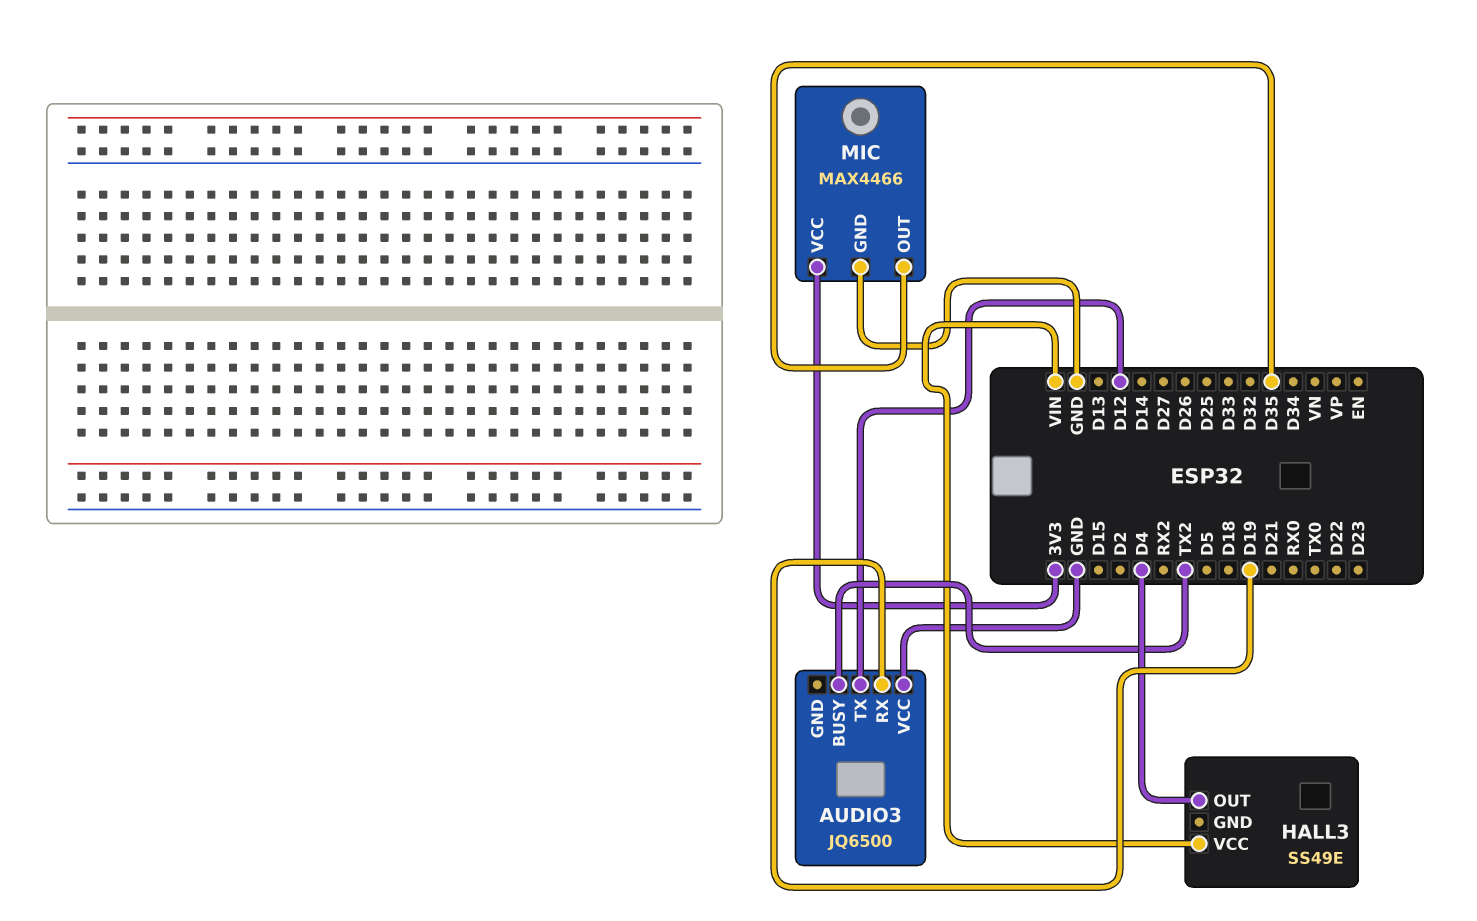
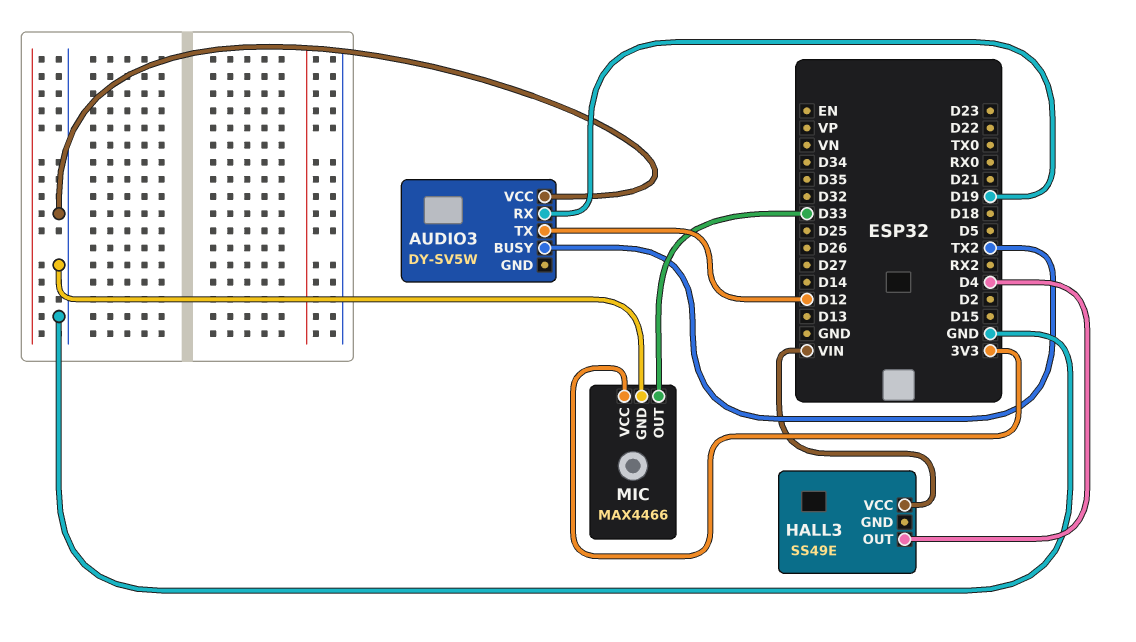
AUDIO3: JQ6500 -> DY-SV5W
MIC pin OUT: D35 -> D33

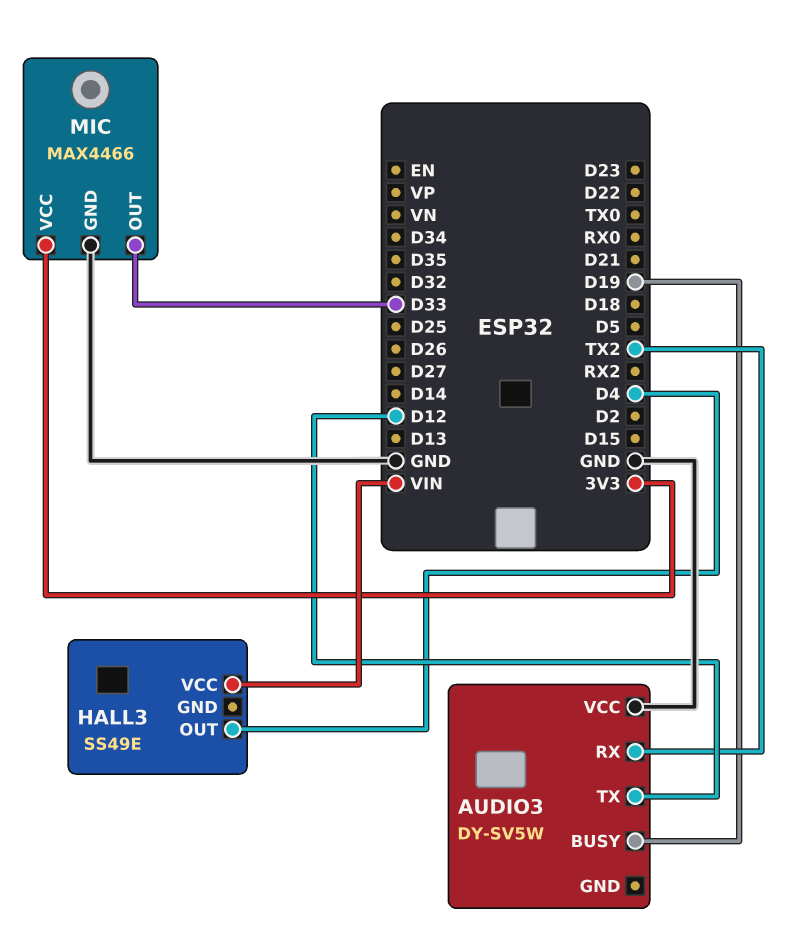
AUDIO3 pin BUSY: TX2 -> D19
AUDIO3 pin RX: D19 -> TX2

